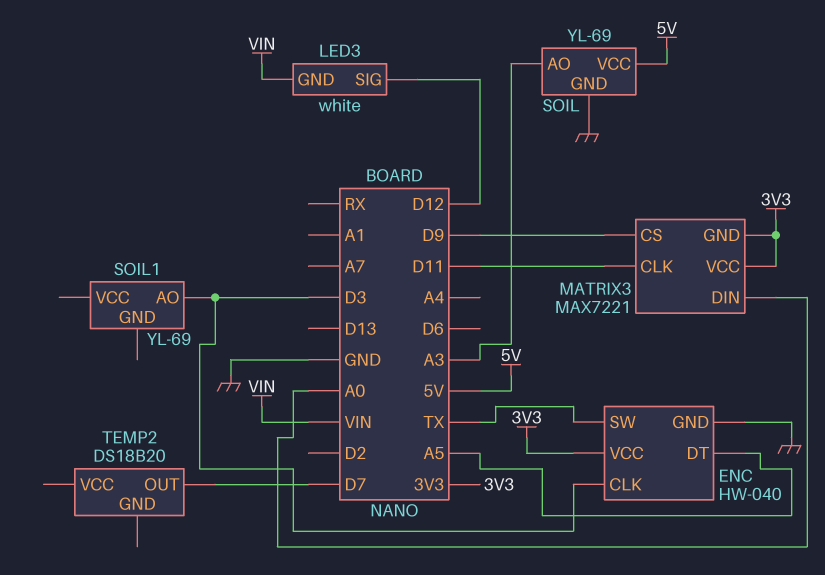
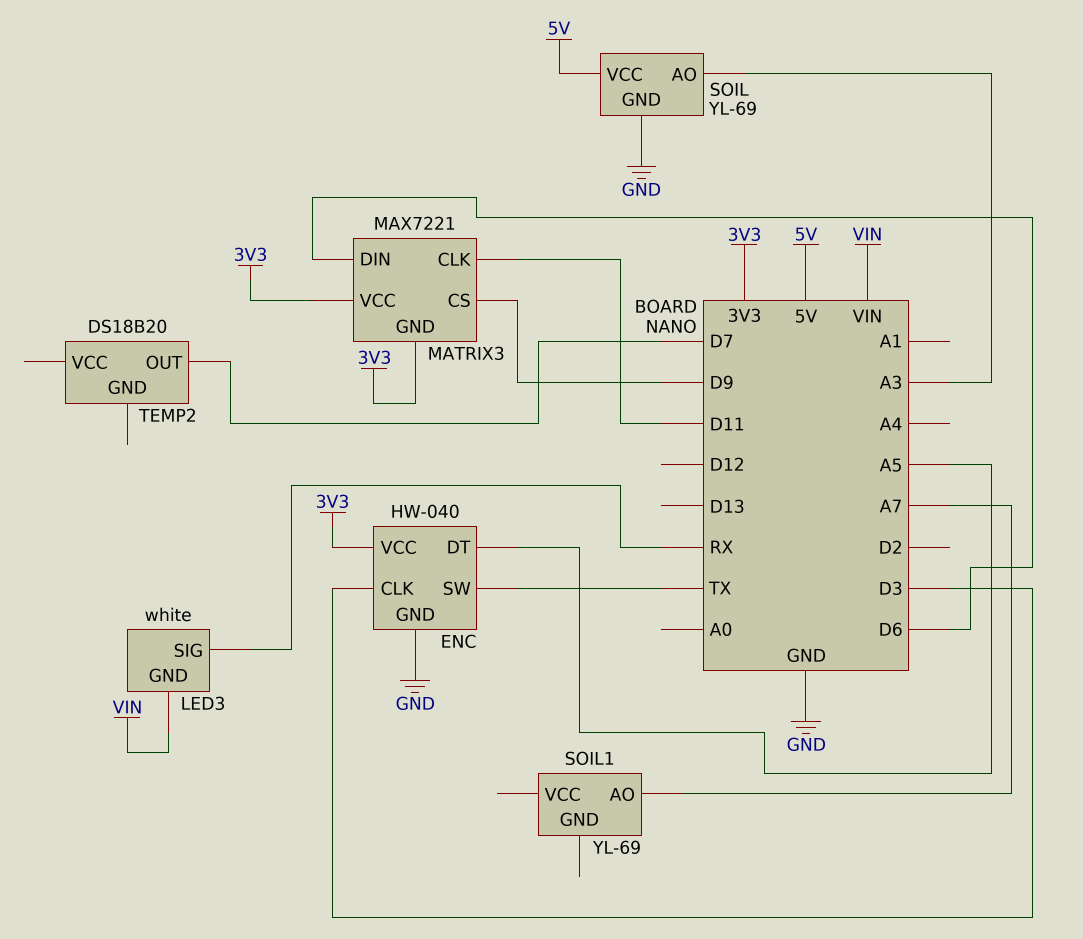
LED3 pin SIG: D12 -> RX
MATRIX3 pin DIN: A0 -> D6
SOIL1 pin AO: D3 -> A7

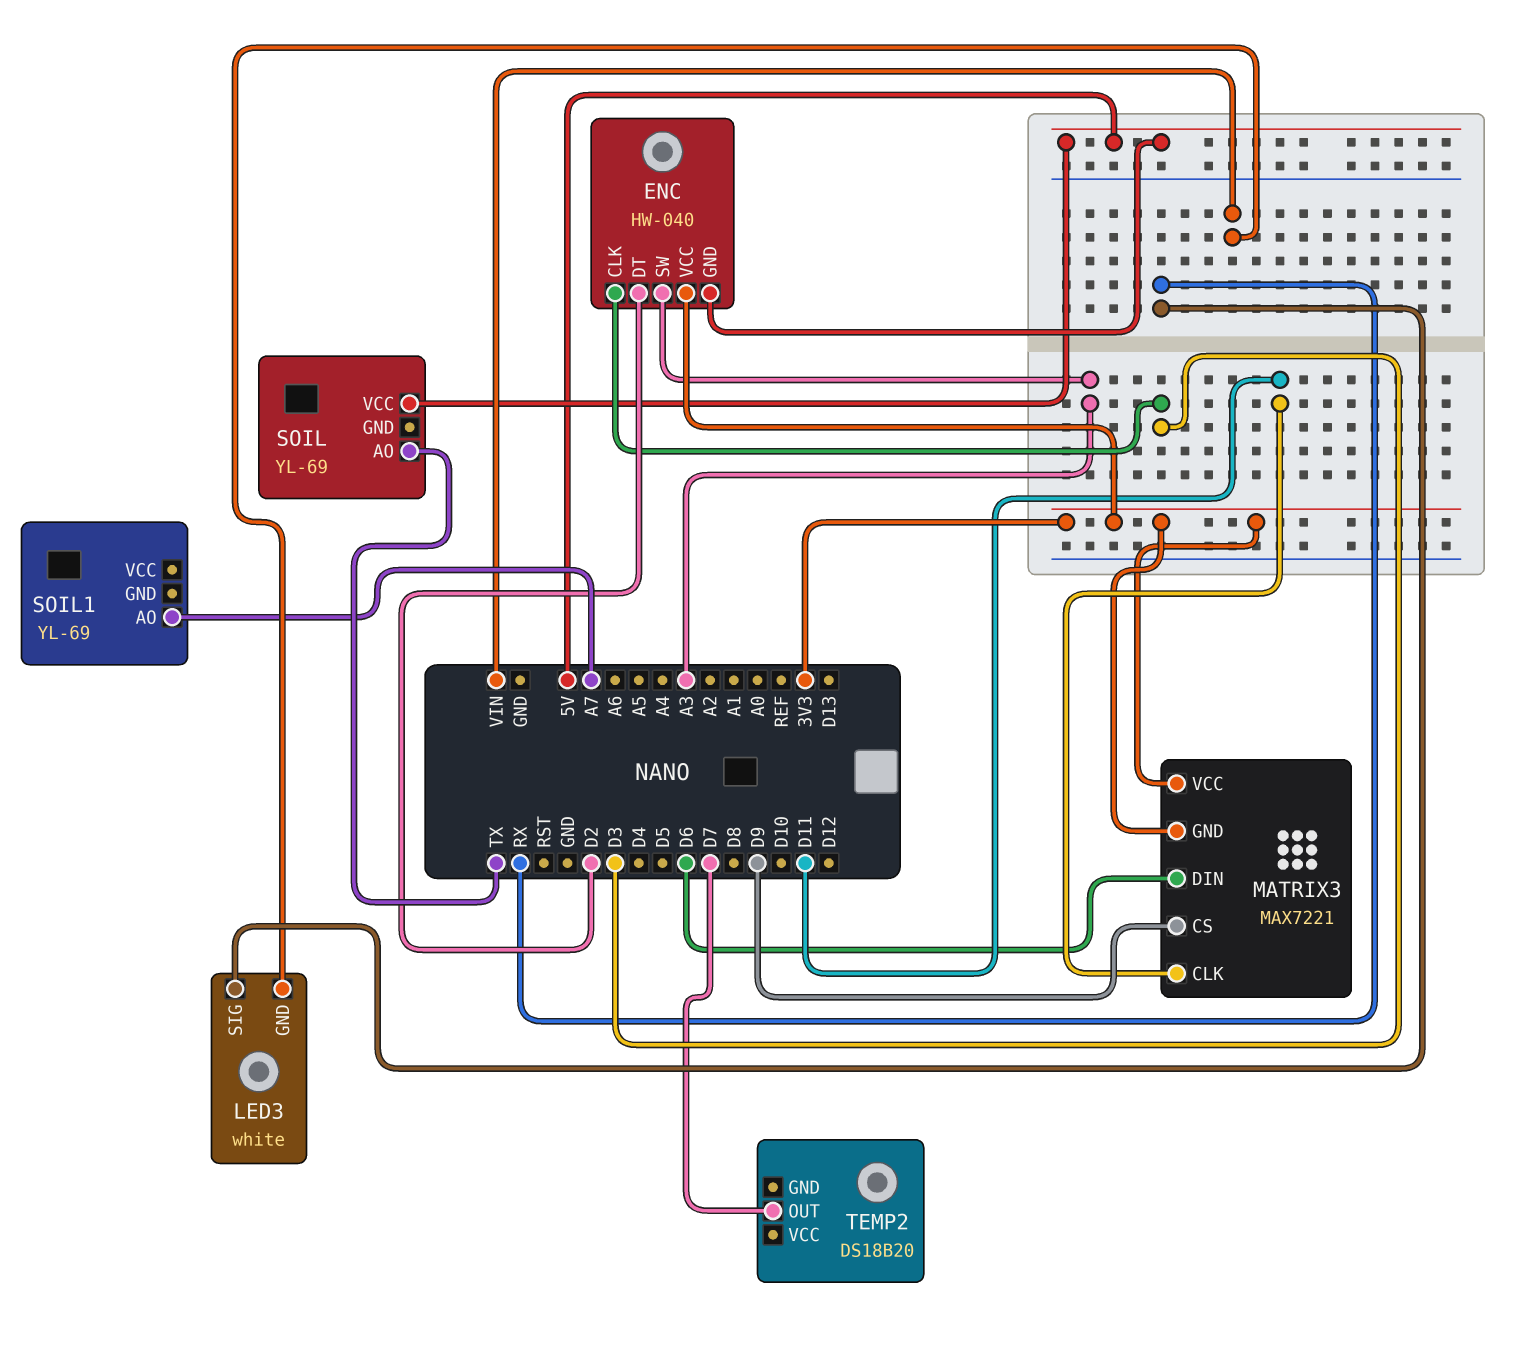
ENC pin DT: A5 -> D2
ENC pin GND: GND -> 5V
ENC pin SW: TX -> A3
SOIL pin AO: A3 -> TX
SOIL pin GND: GND -> none

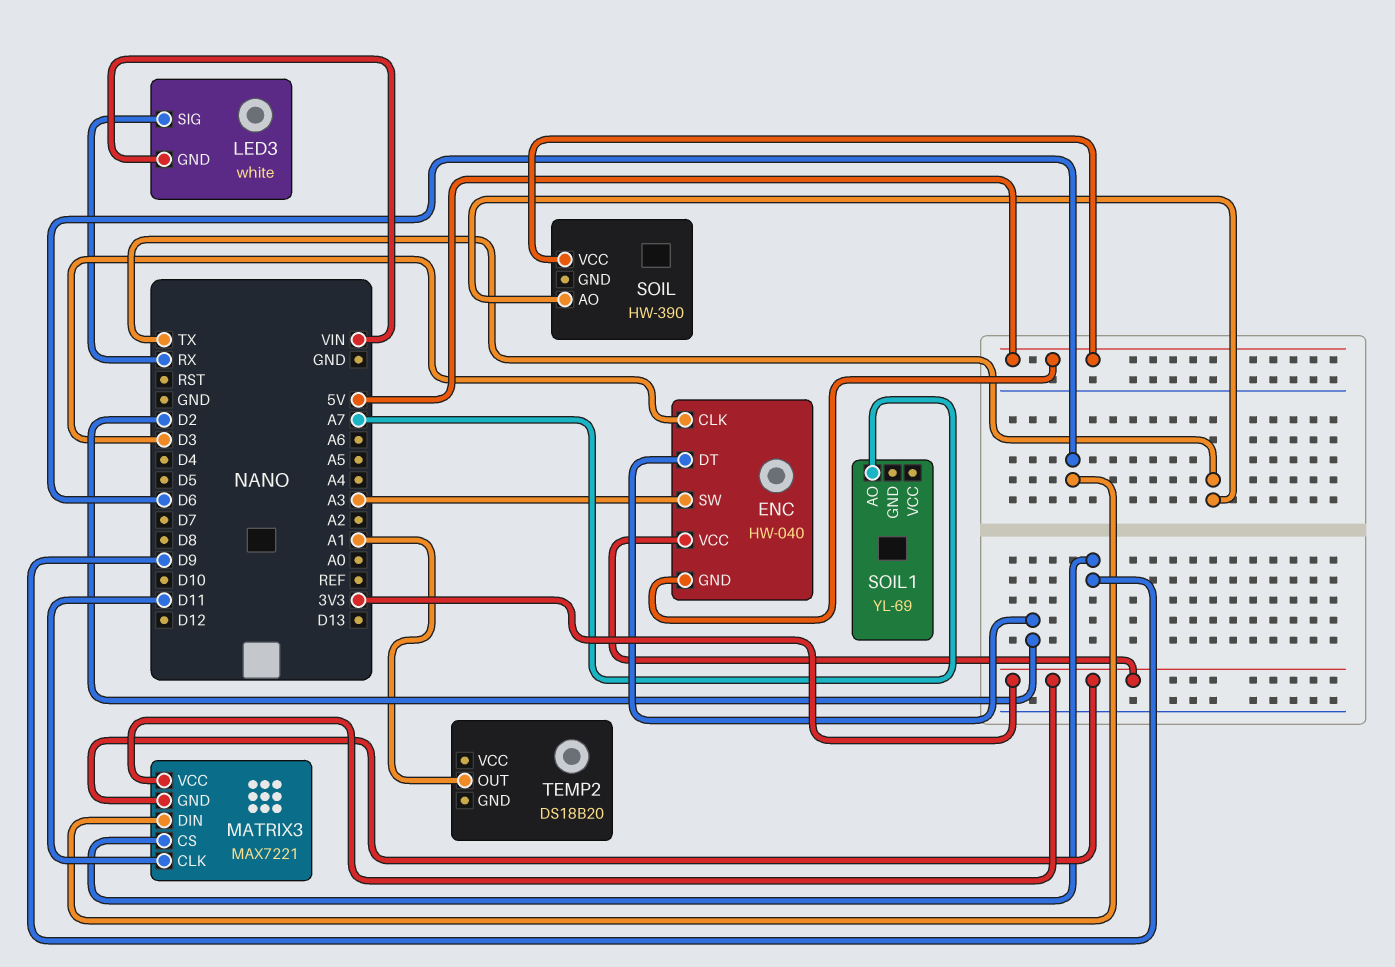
SOIL: YL-69 -> HW-390
TEMP2 pin OUT: D7 -> A1

